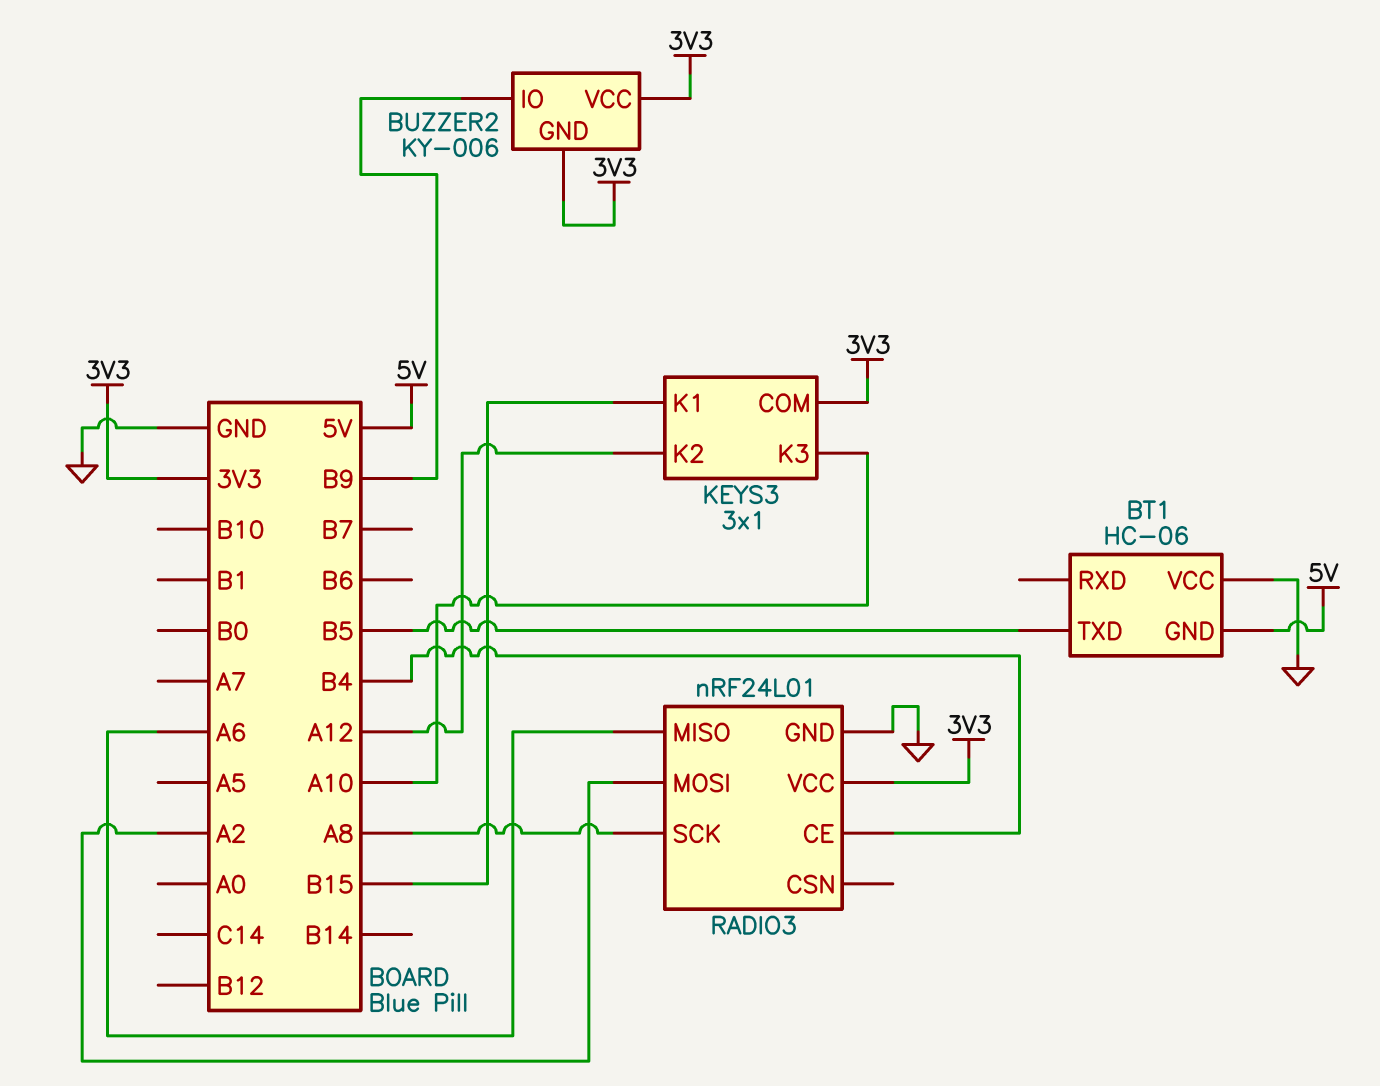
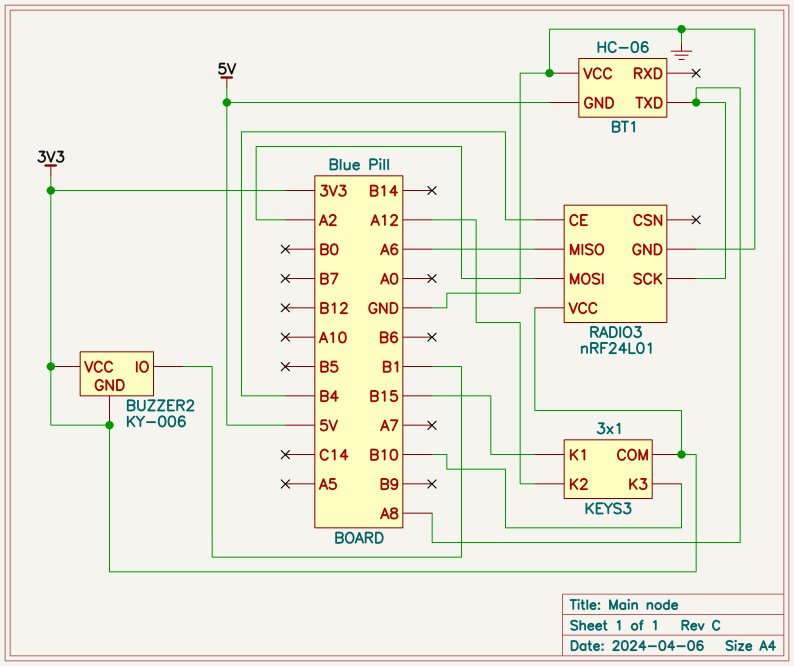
BT1 pin TXD: B5 -> A8
BUZZER2 pin IO: B9 -> B1
KEYS3 pin K3: A10 -> B10

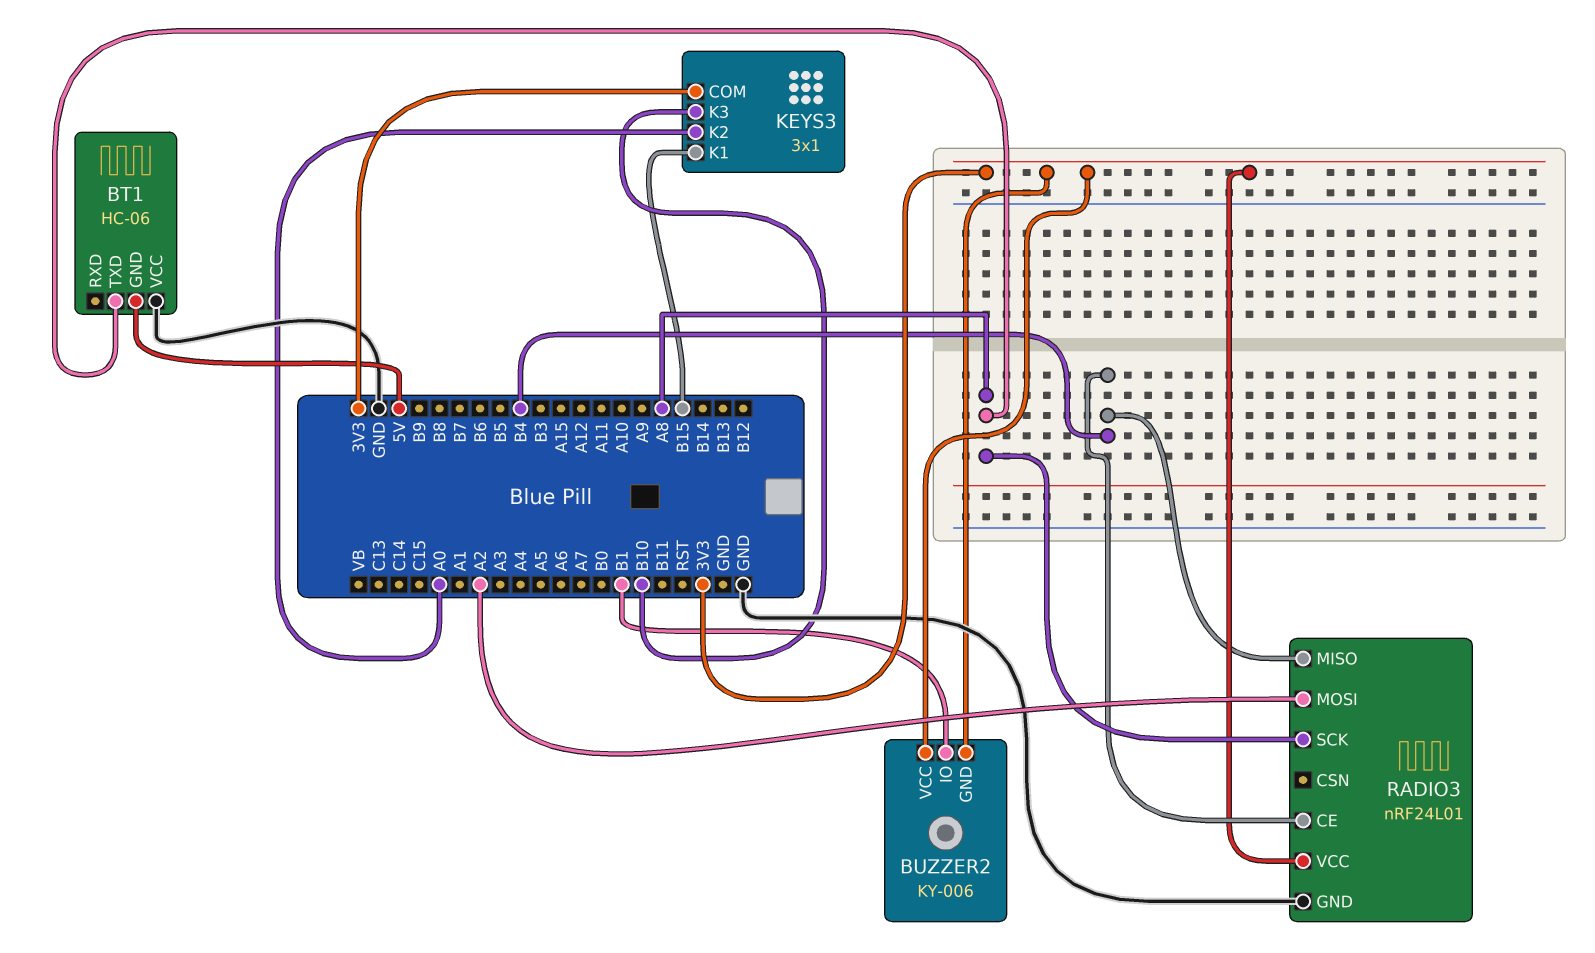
KEYS3 pin K2: A12 -> A0
RADIO3 pin MISO: A6 -> B4

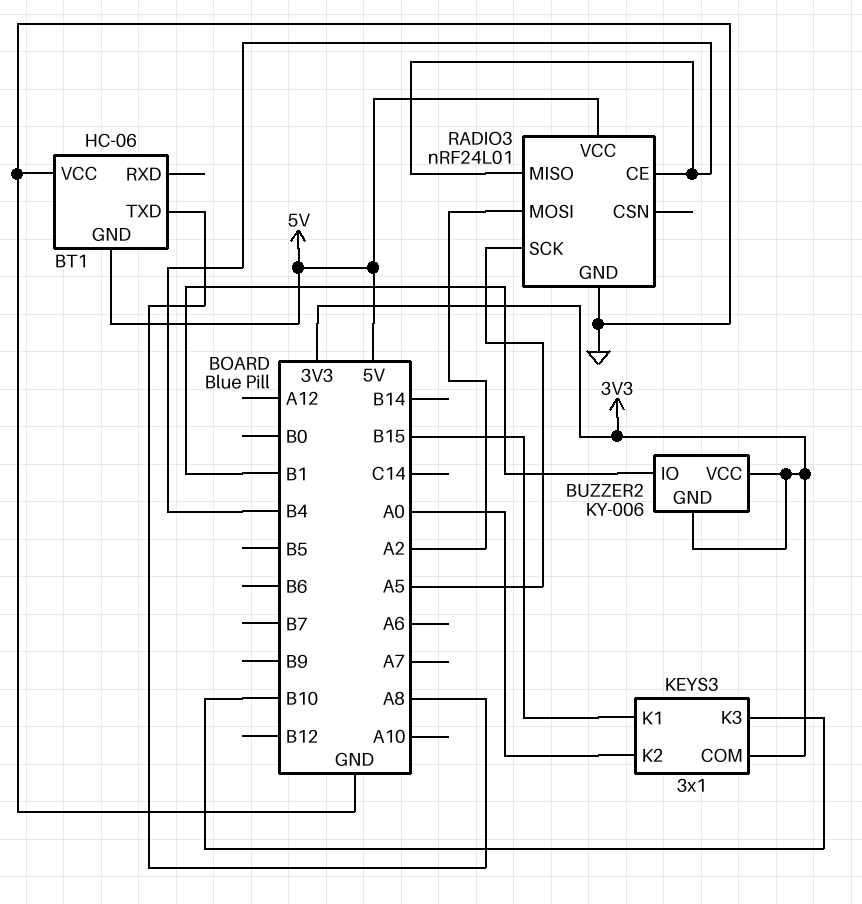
RADIO3 pin SCK: A8 -> A5
RADIO3 pin VCC: 3V3 -> 5V

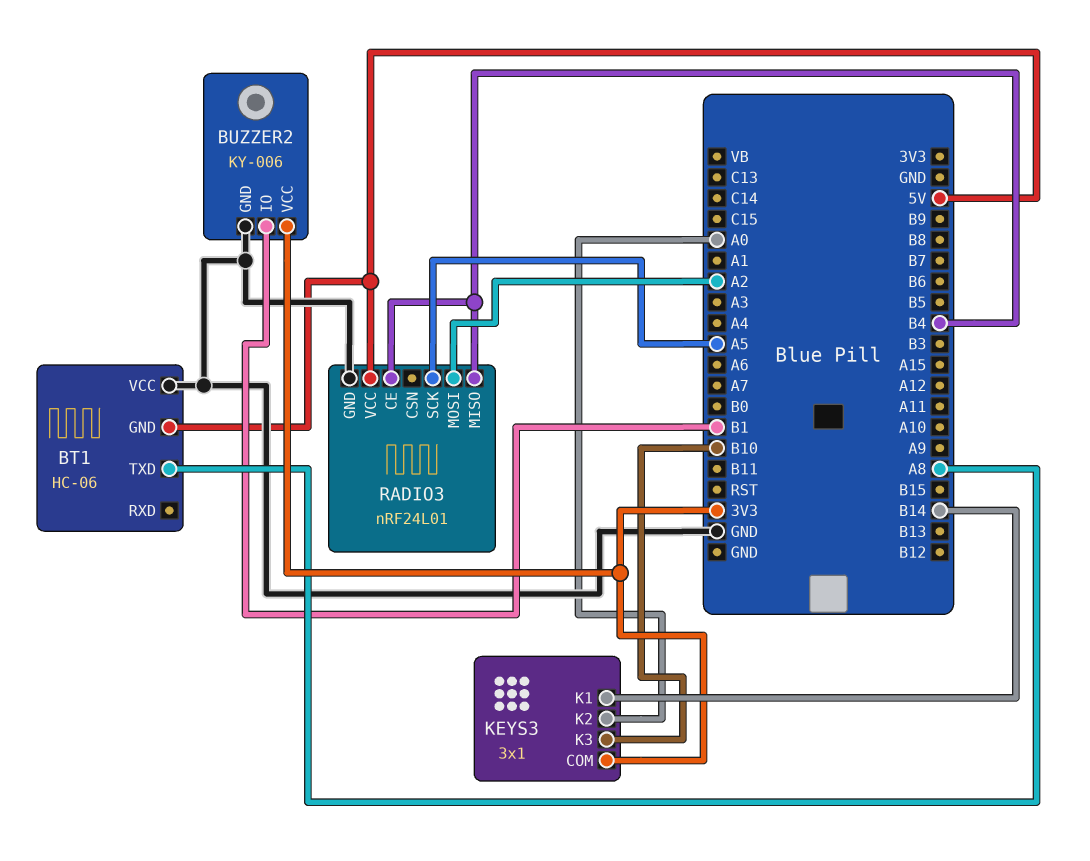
BUZZER2 pin GND: 3V3 -> GND
KEYS3 pin K1: B15 -> B14

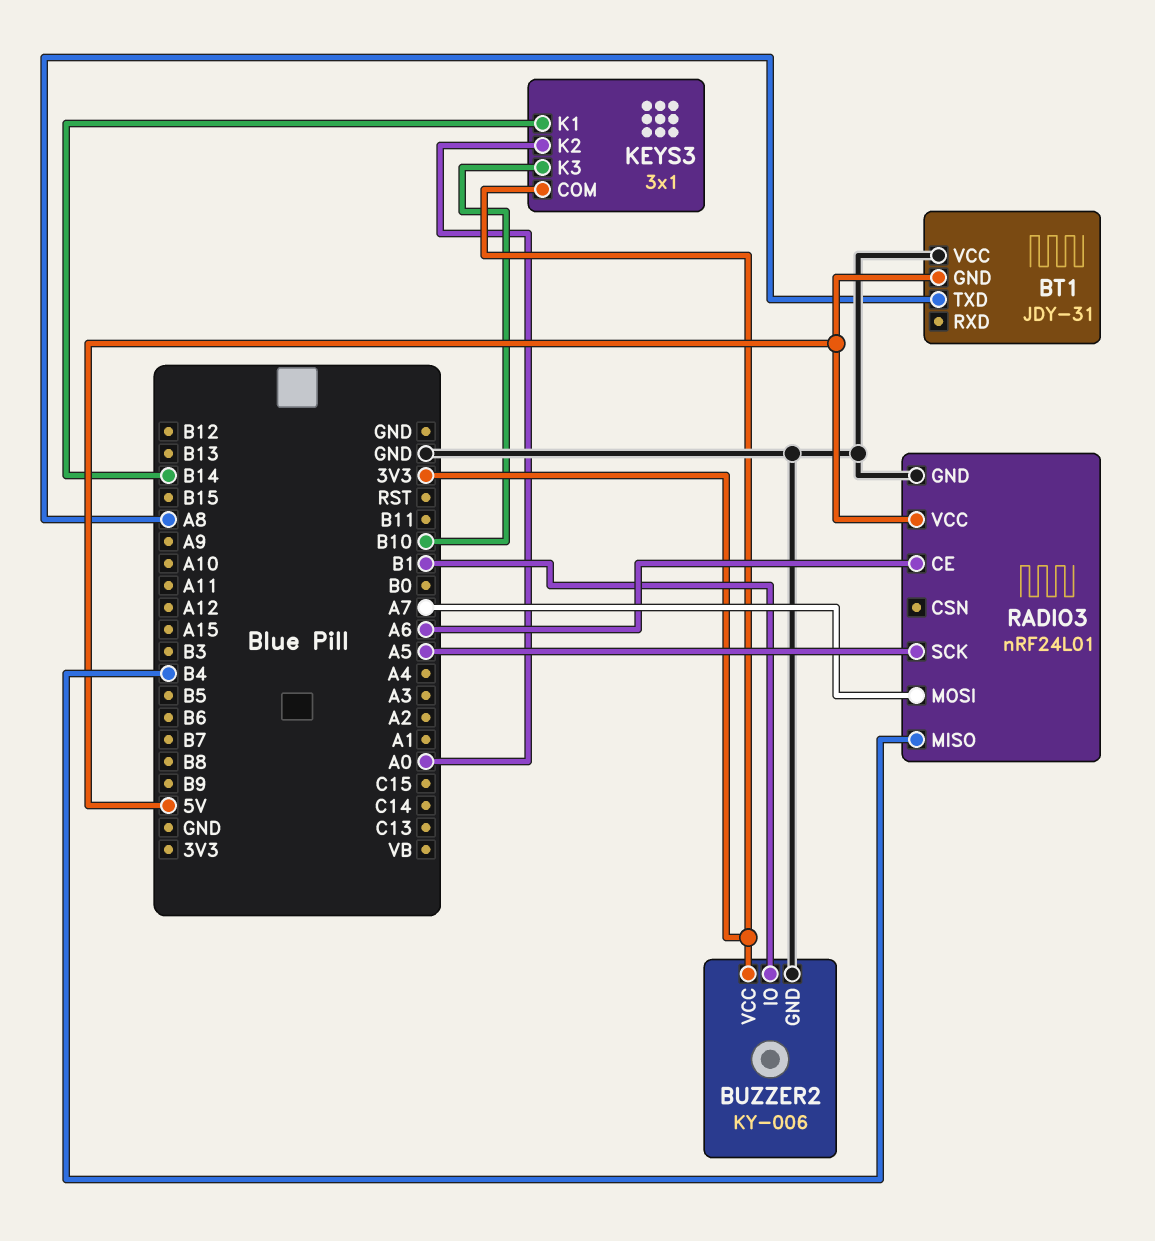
BT1: HC-06 -> JDY-31
RADIO3 pin CE: B4 -> A6
RADIO3 pin MOSI: A2 -> A7

